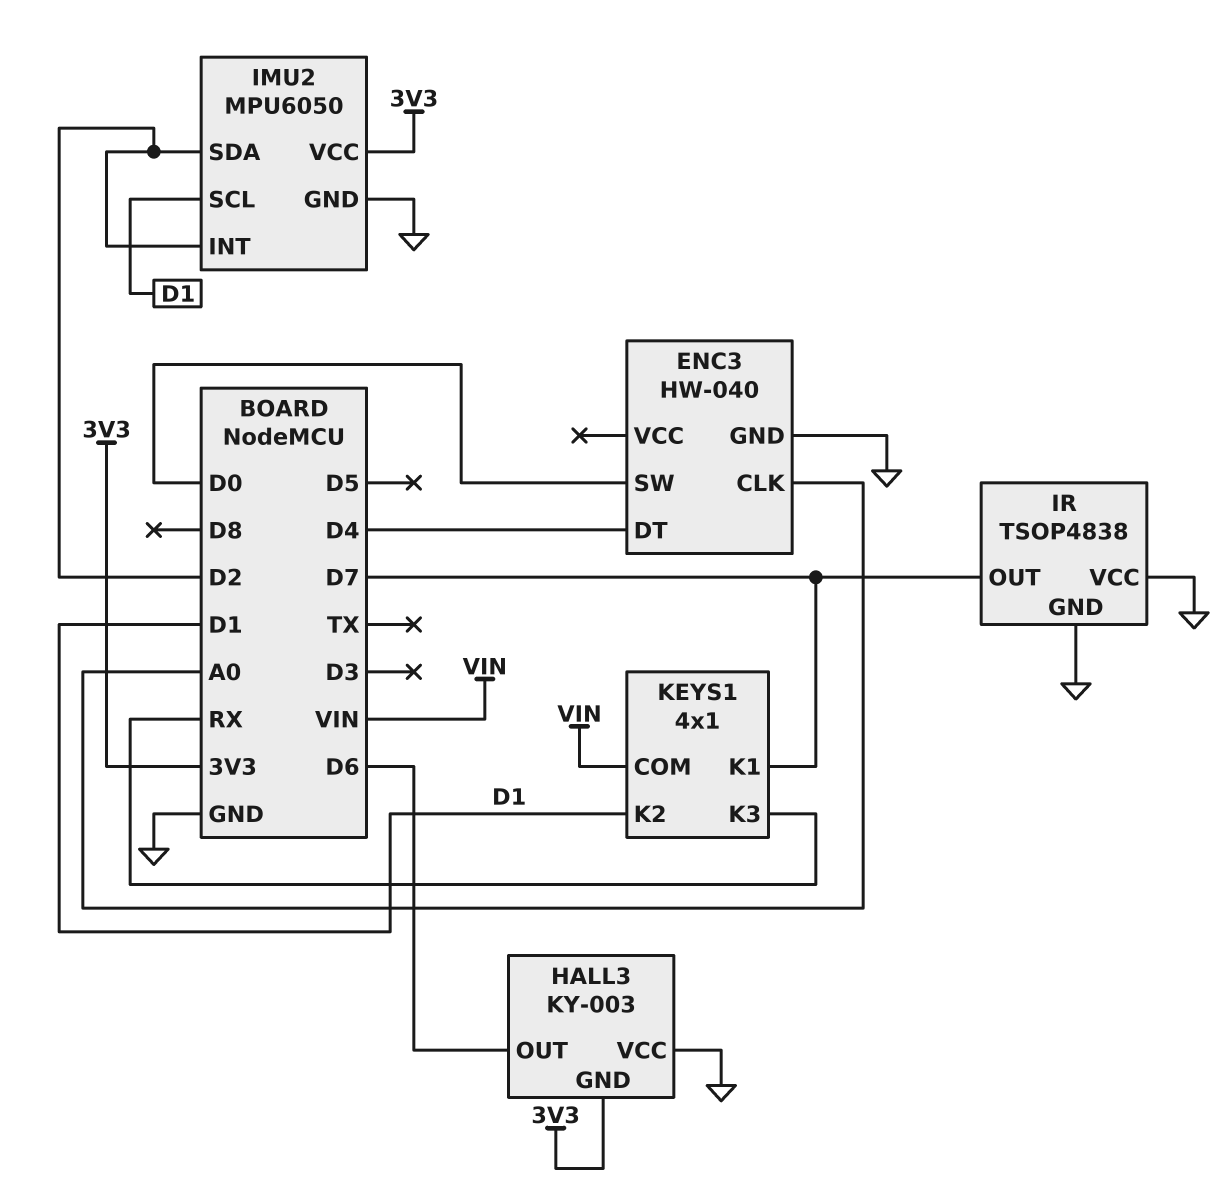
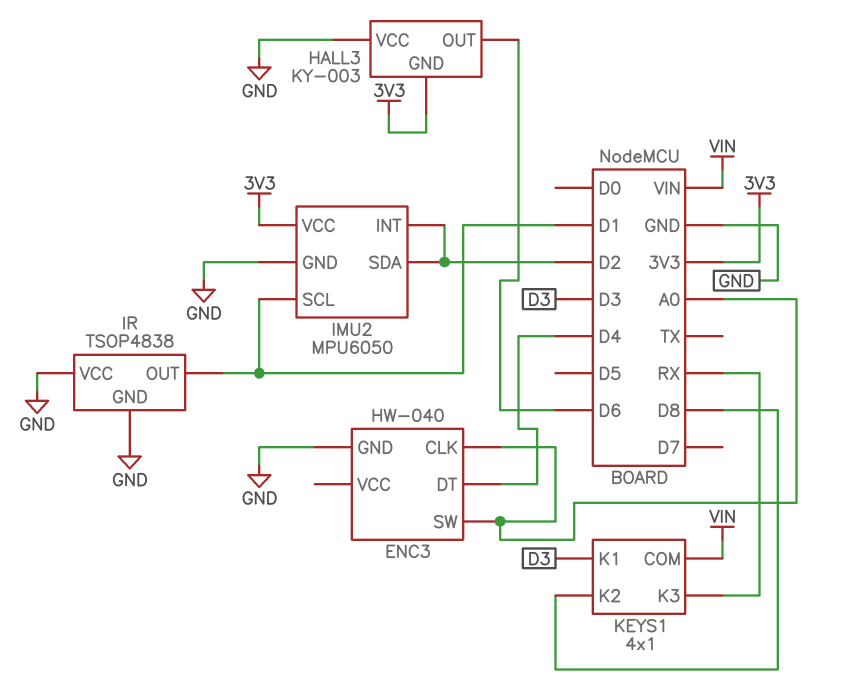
ENC3 pin SW: D0 -> A0
IR pin OUT: D7 -> D1
KEYS1 pin K1: D7 -> D3
KEYS1 pin K2: D1 -> D8

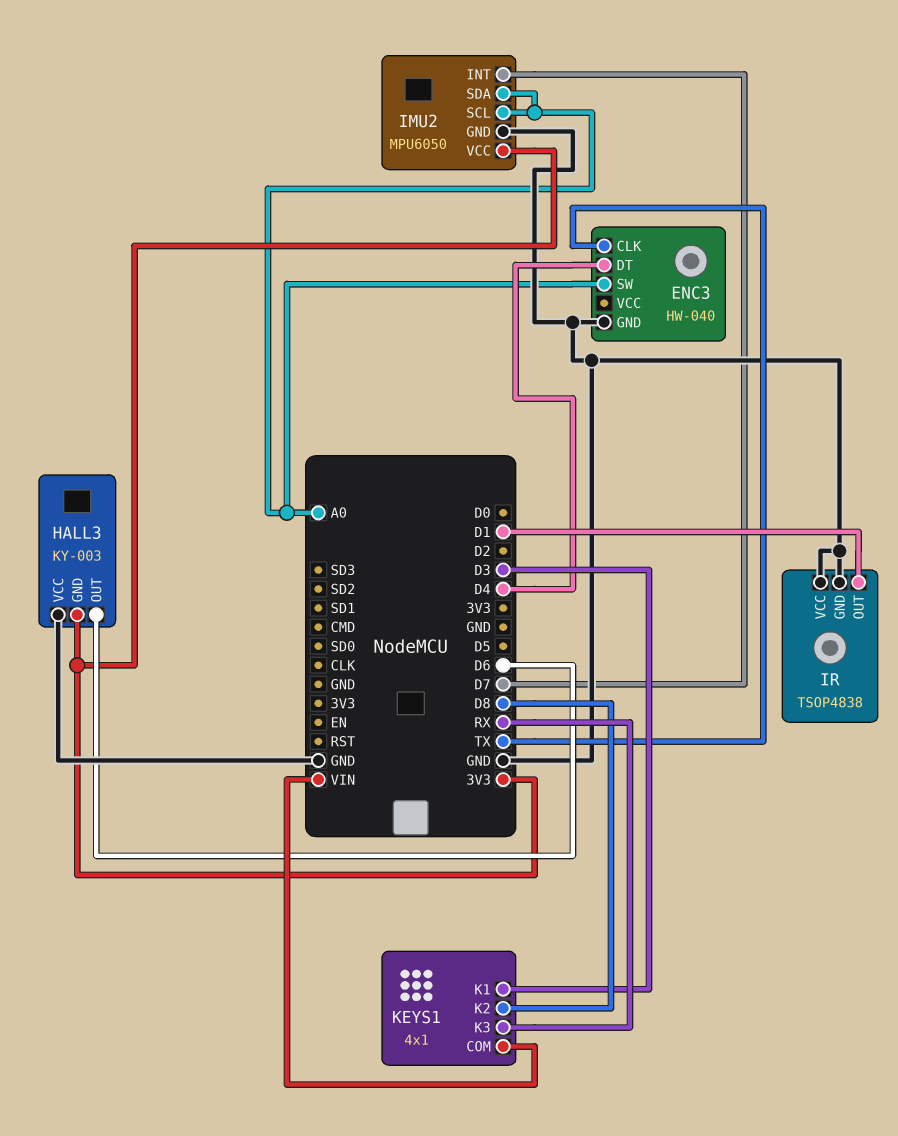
ENC3 pin CLK: A0 -> TX
IMU2 pin INT: D2 -> D7
IMU2 pin SCL: D1 -> A0
IMU2 pin SDA: D2 -> A0

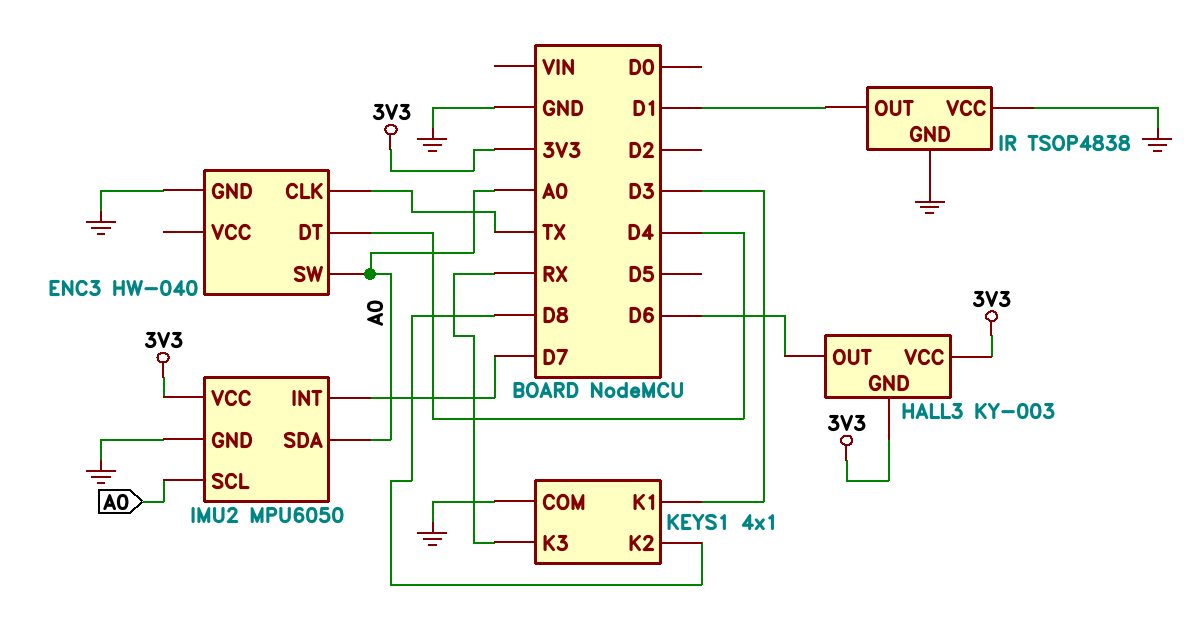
HALL3 pin VCC: GND -> 3V3
KEYS1 pin COM: VIN -> GND

